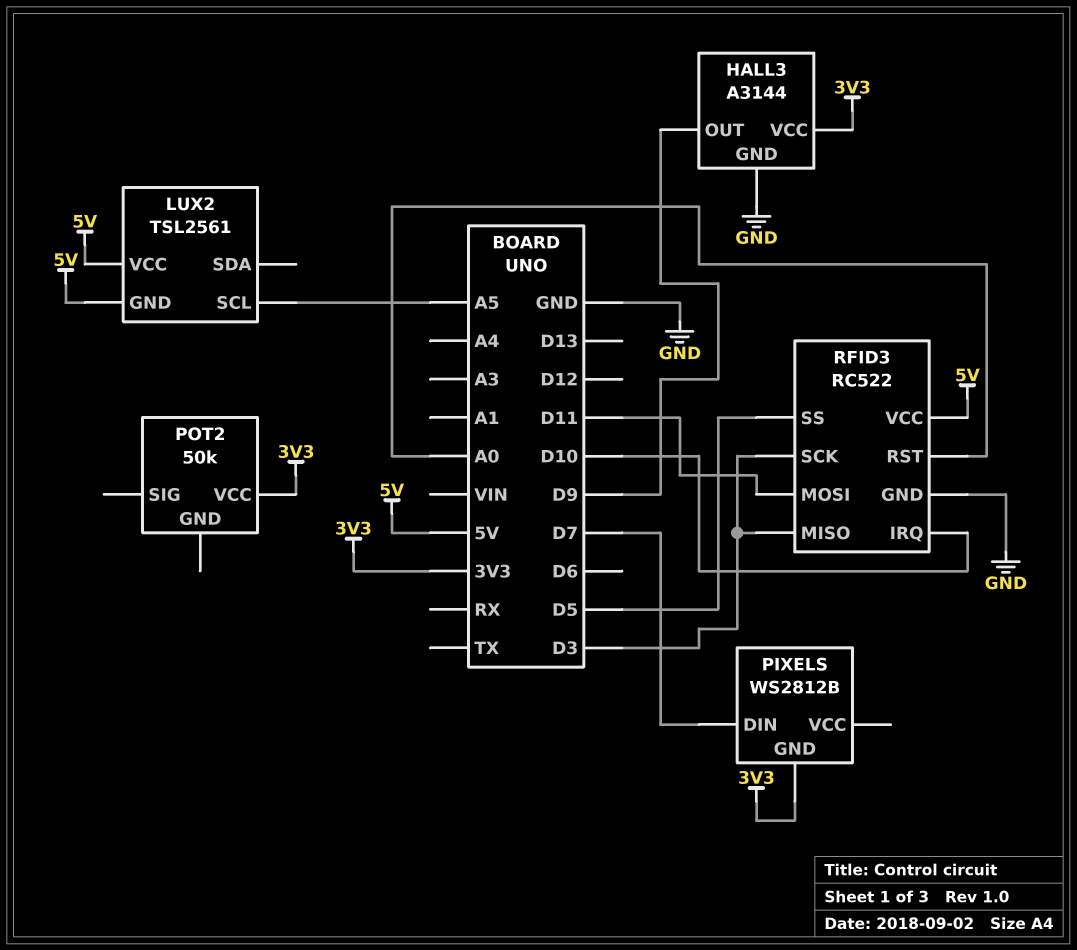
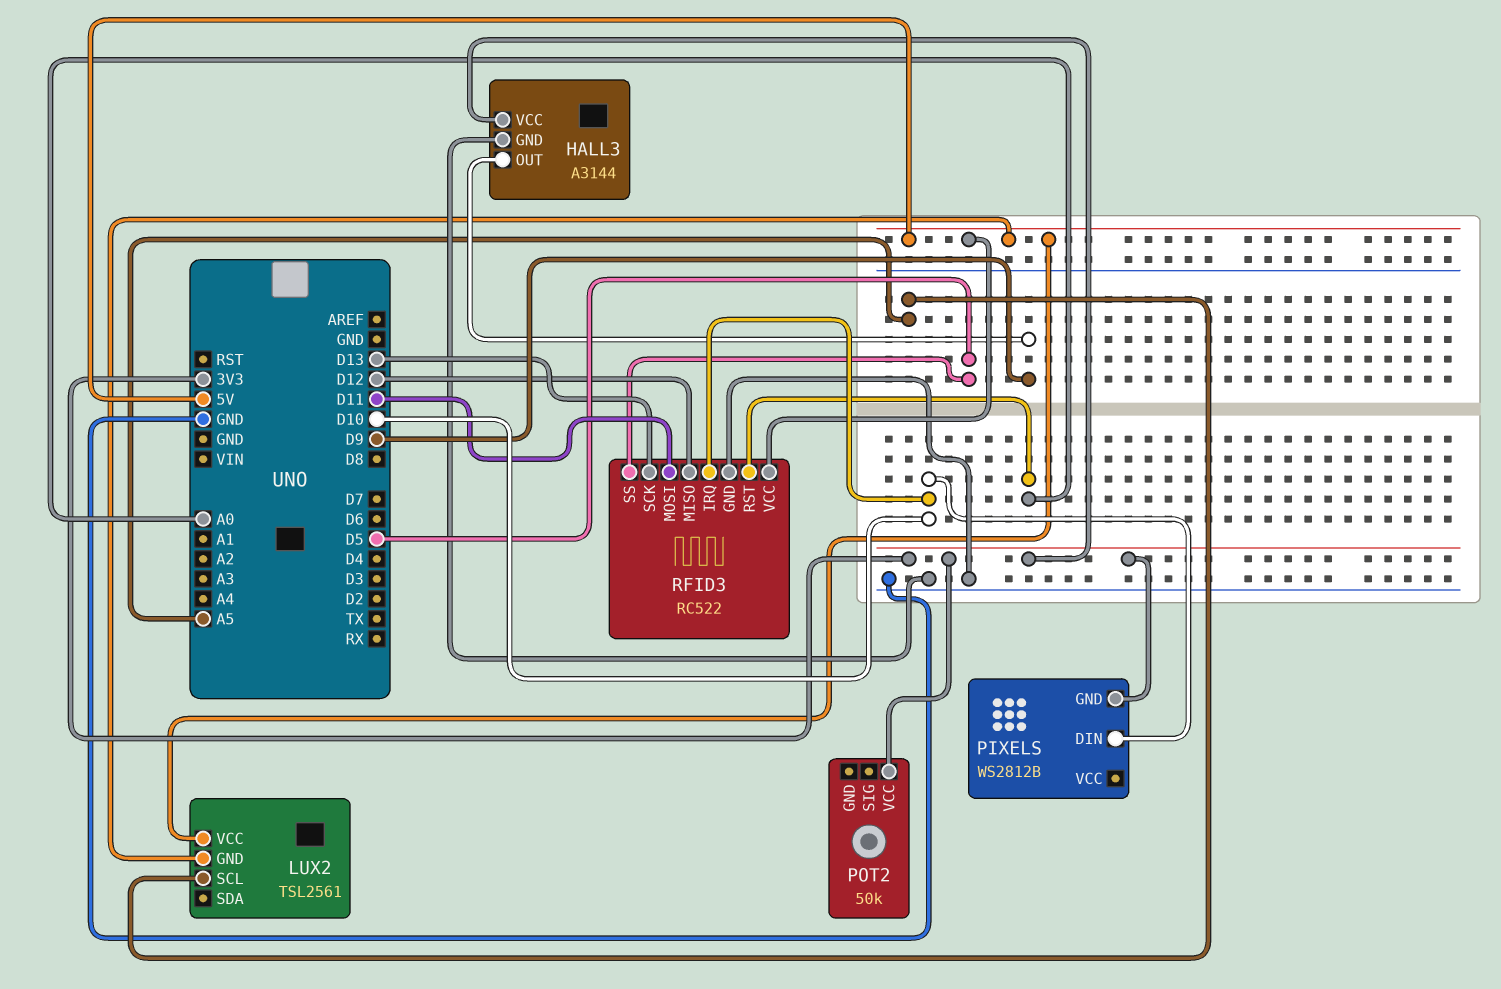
PIXELS pin DIN: D7 -> D10
RFID3 pin MISO: D3 -> D12
RFID3 pin SCK: D3 -> D13

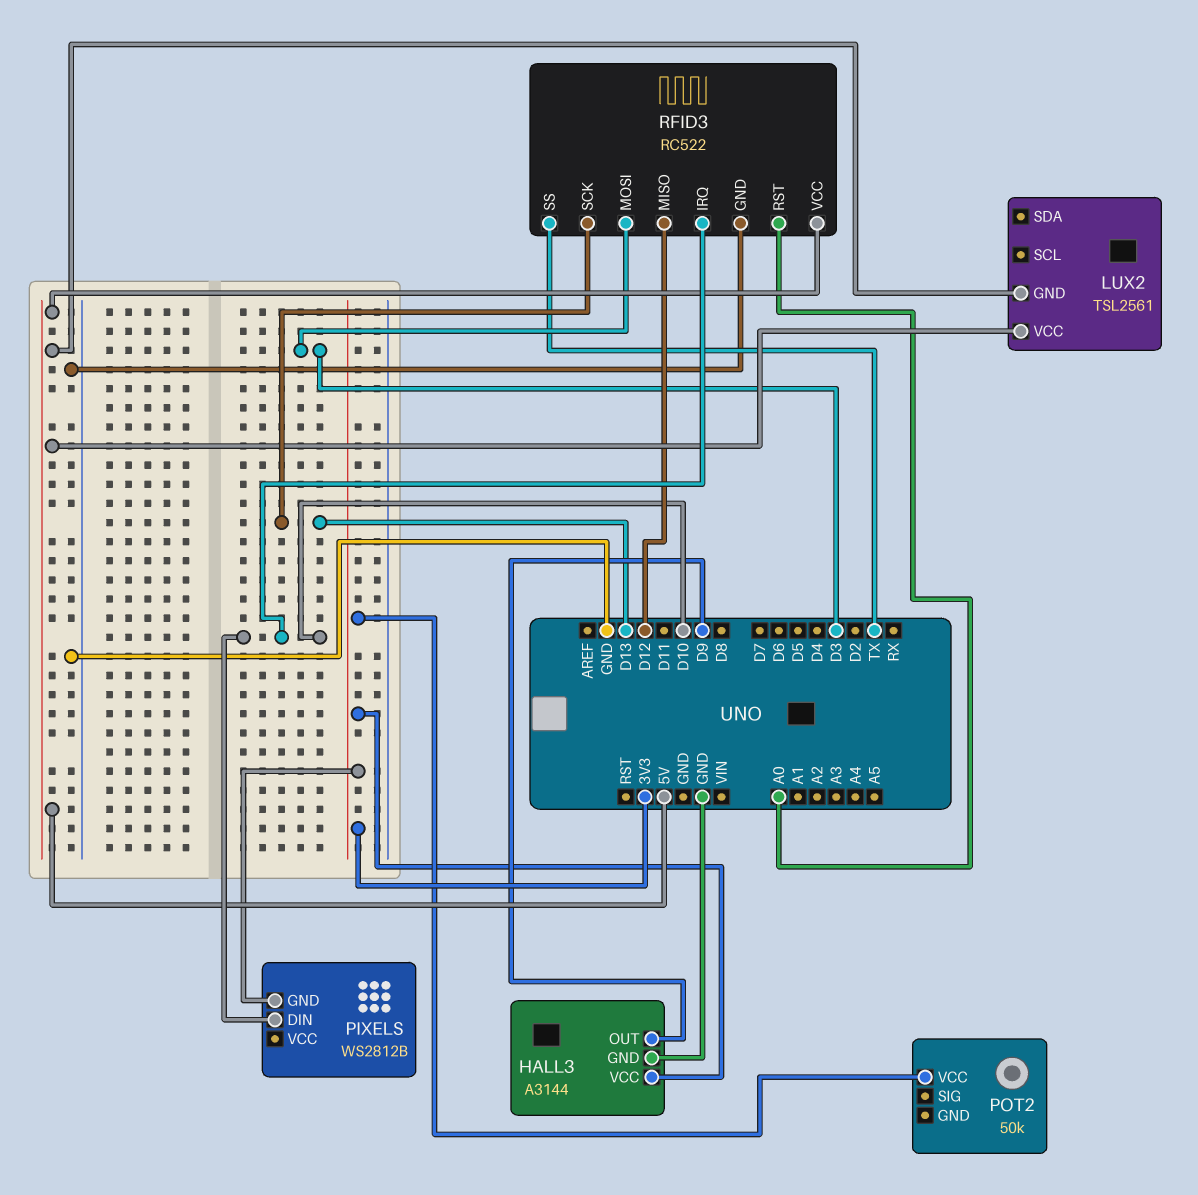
LUX2 pin SCL: A5 -> none
RFID3 pin MOSI: D11 -> D3
RFID3 pin SS: D5 -> TX

